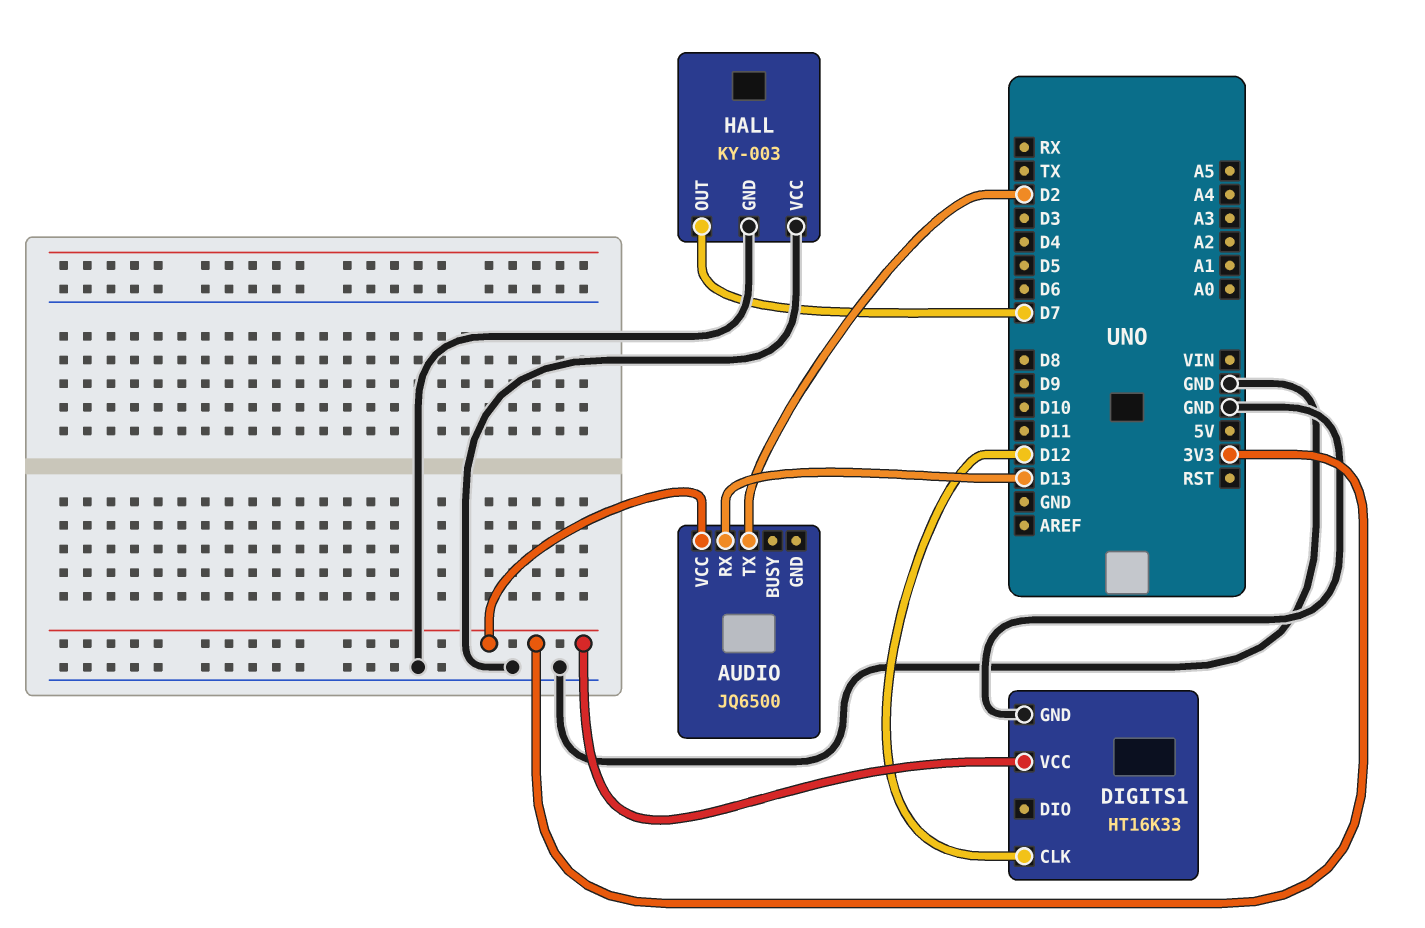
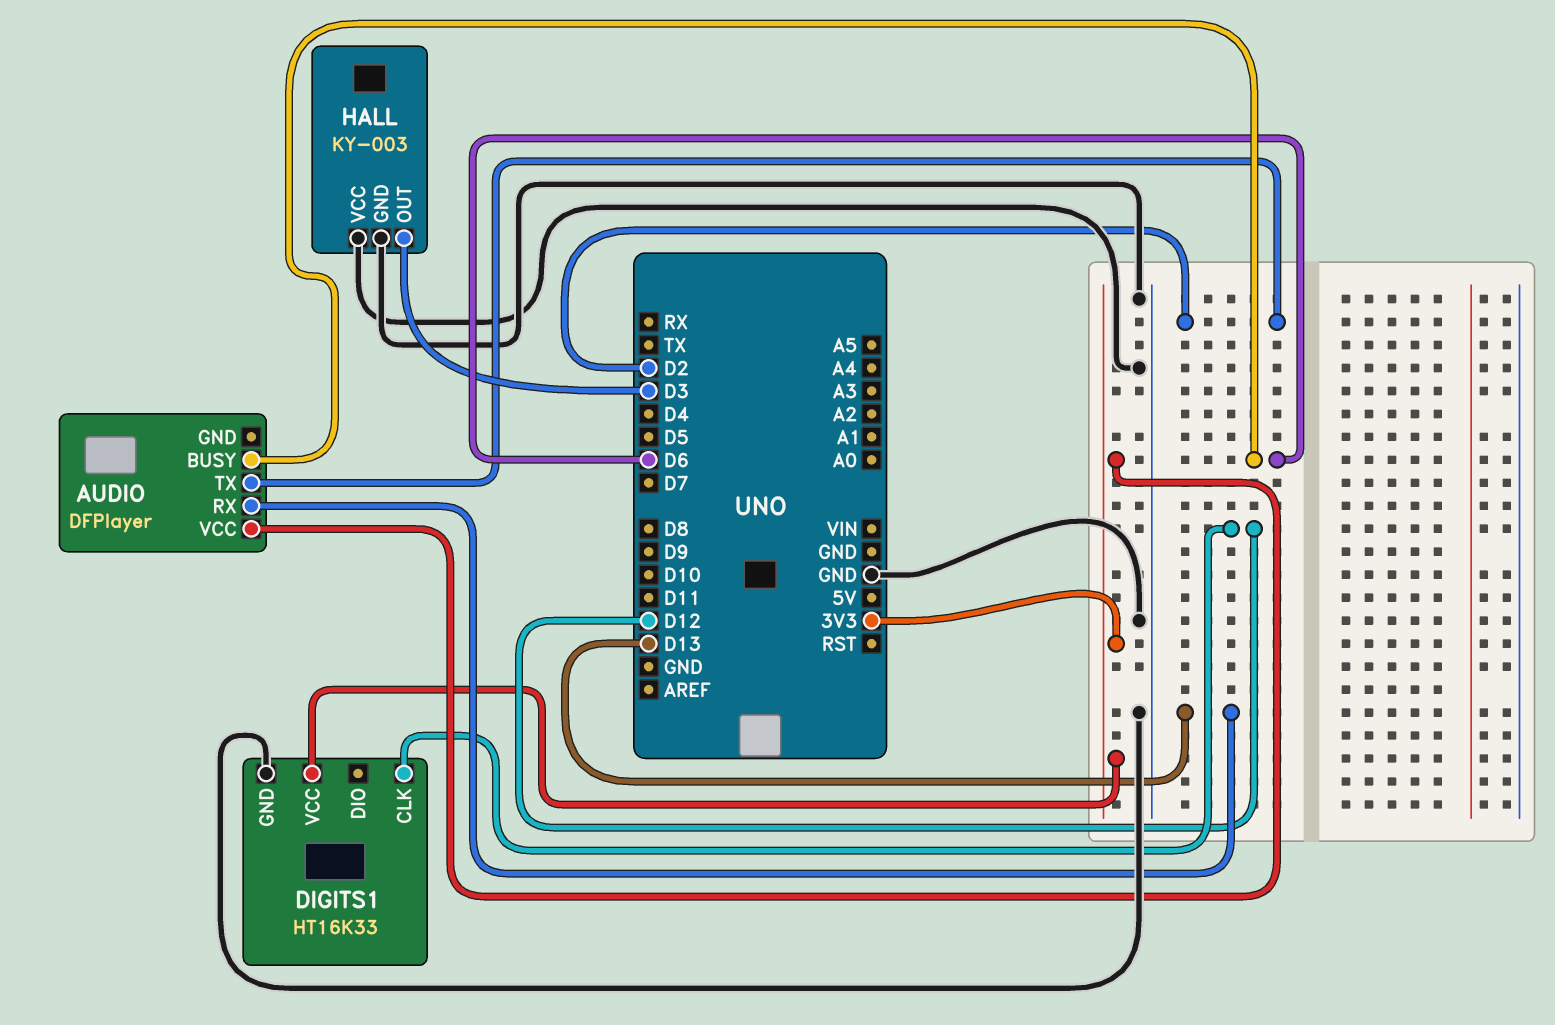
AUDIO: JQ6500 -> DFPlayer
AUDIO pin BUSY: none -> D6
HALL pin OUT: D7 -> D3

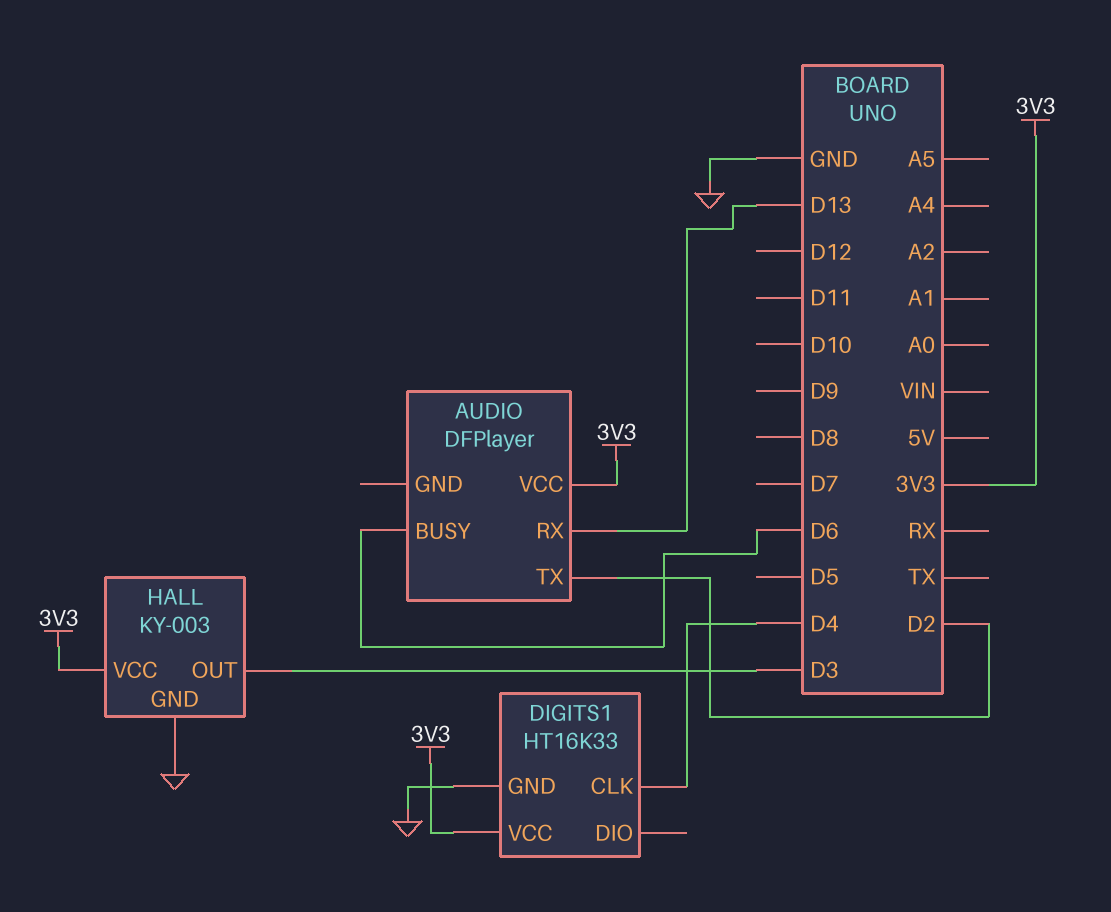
DIGITS1 pin CLK: D12 -> D4
HALL pin VCC: GND -> 3V3

